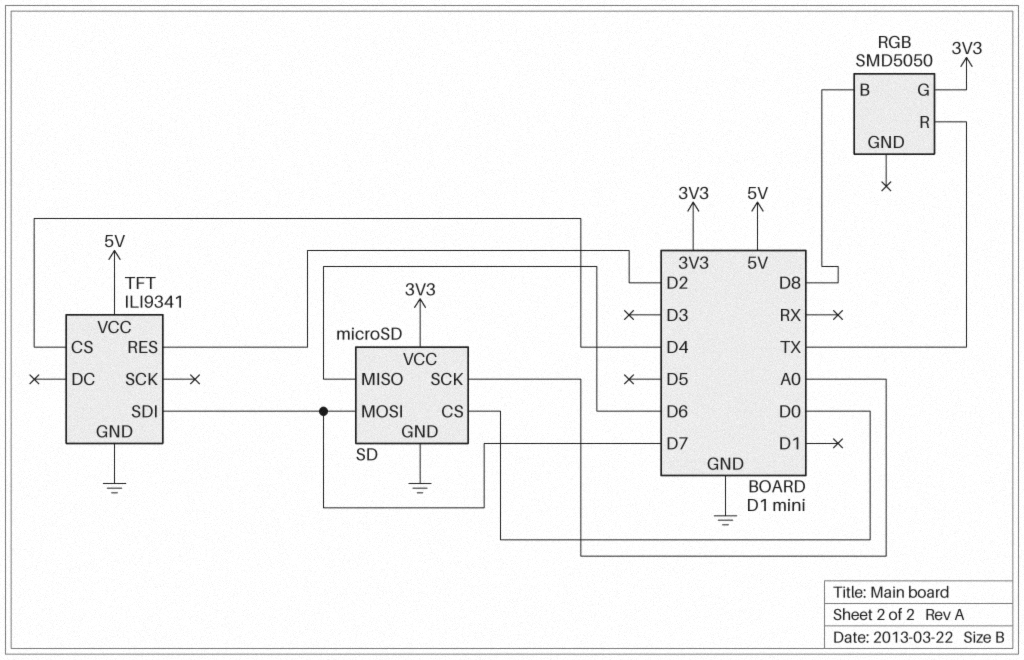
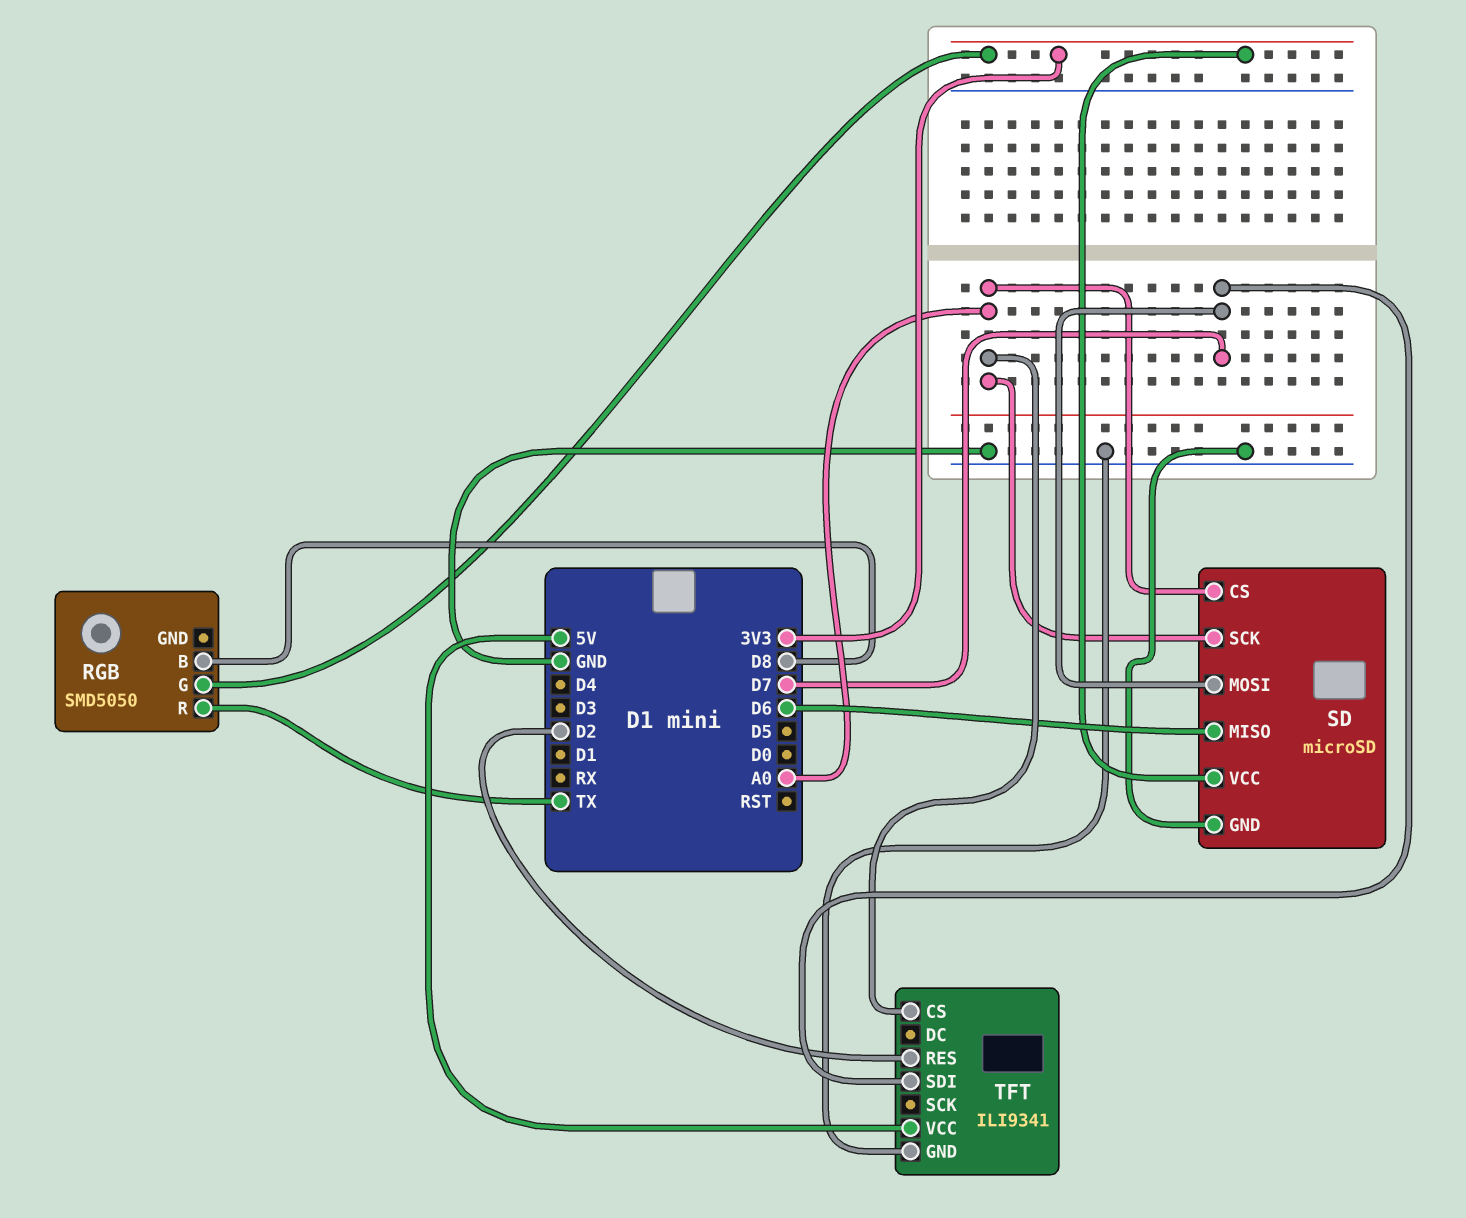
SD pin CS: D0 -> A0
TFT pin CS: D4 -> A0

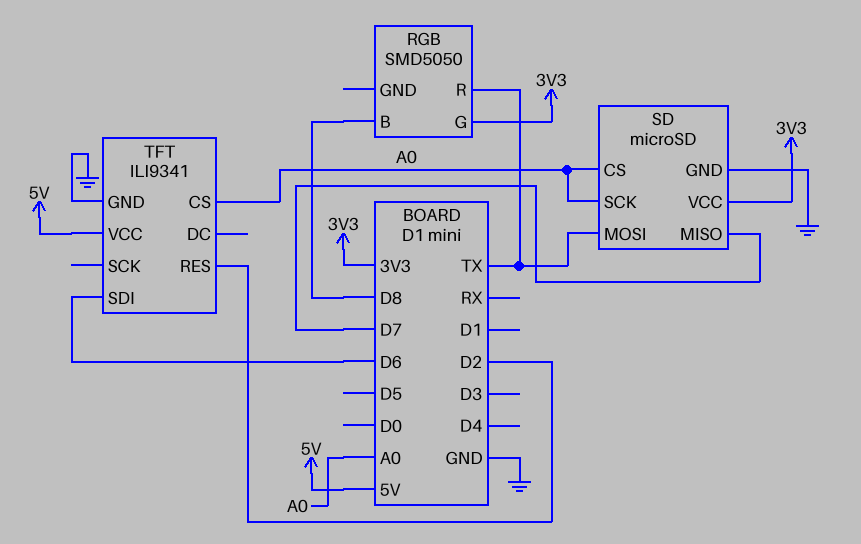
SD pin MISO: D6 -> D7
SD pin MOSI: D7 -> TX
TFT pin SDI: D7 -> D6

